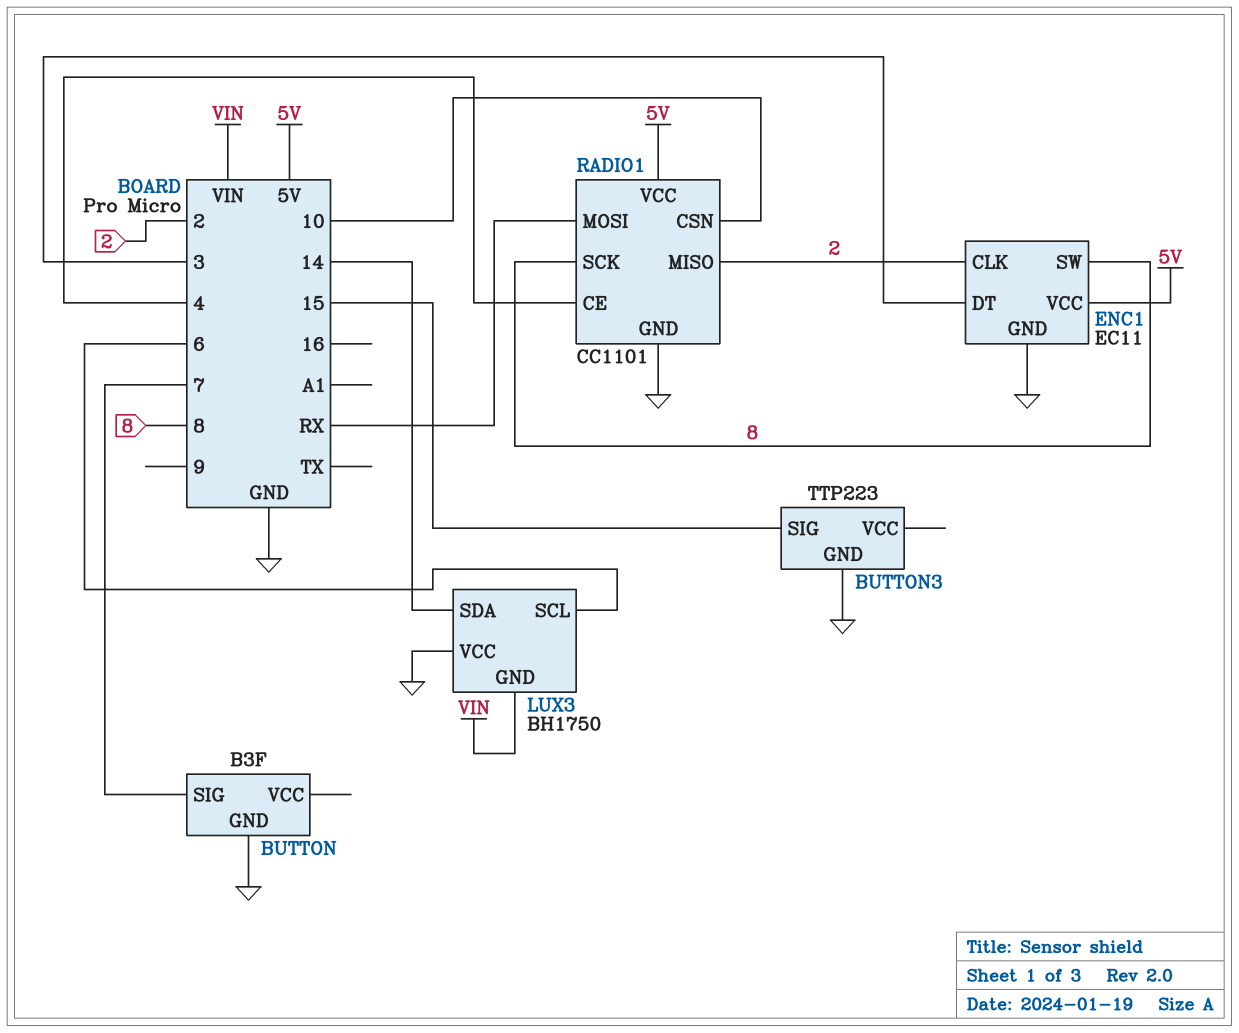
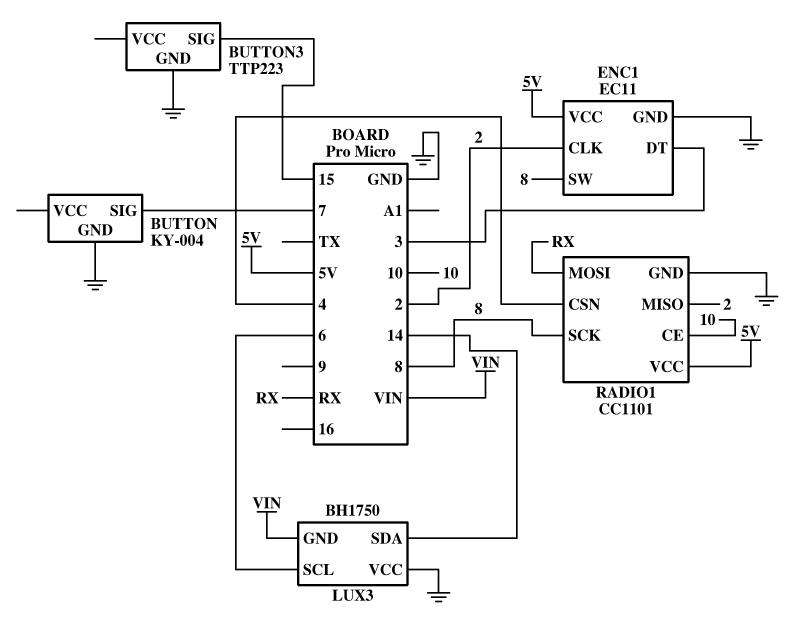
BUTTON: B3F -> KY-004
RADIO1 pin CE: 4 -> 10
RADIO1 pin CSN: 10 -> 4

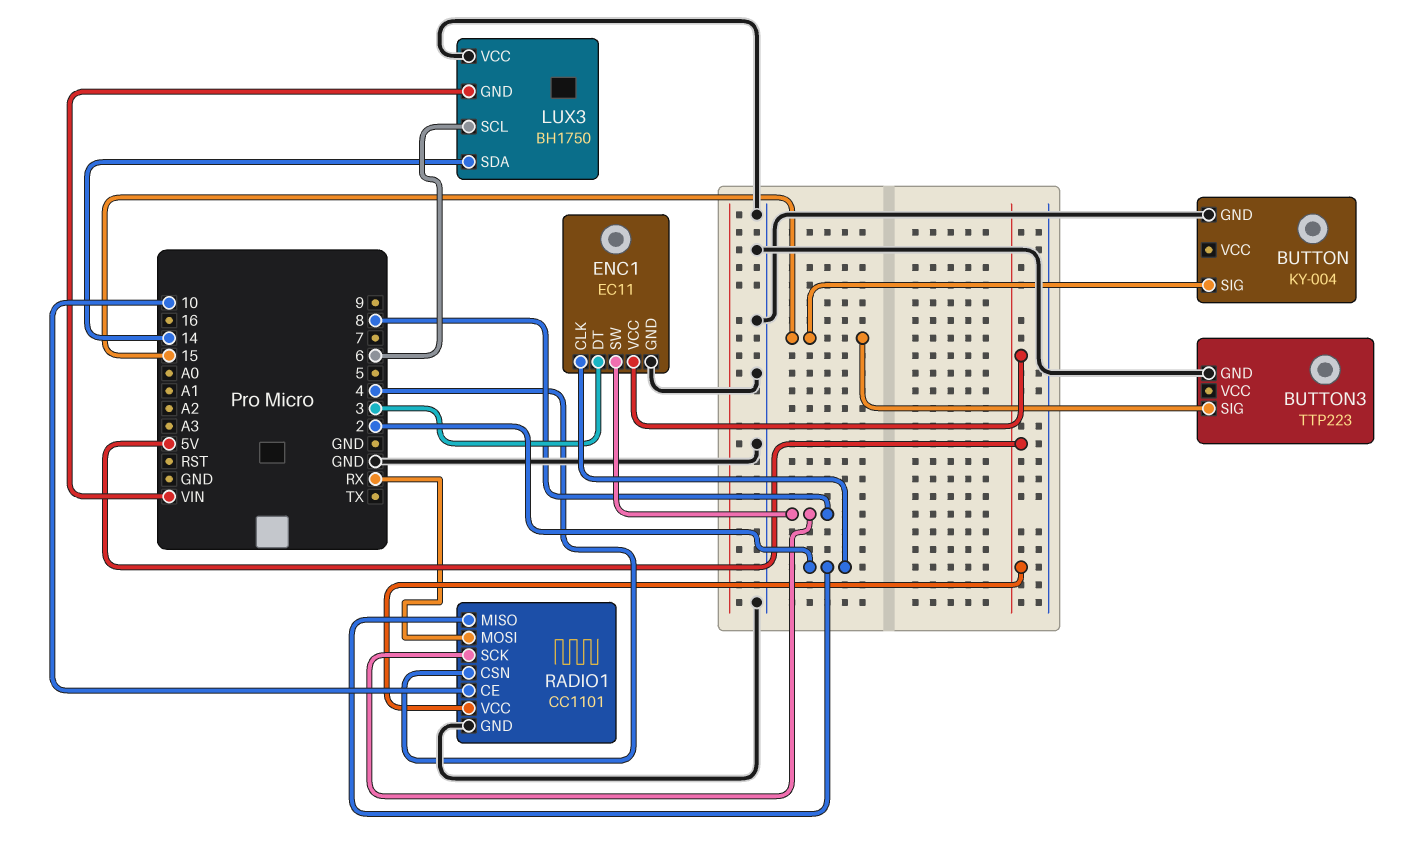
BUTTON pin SIG: 7 -> 15

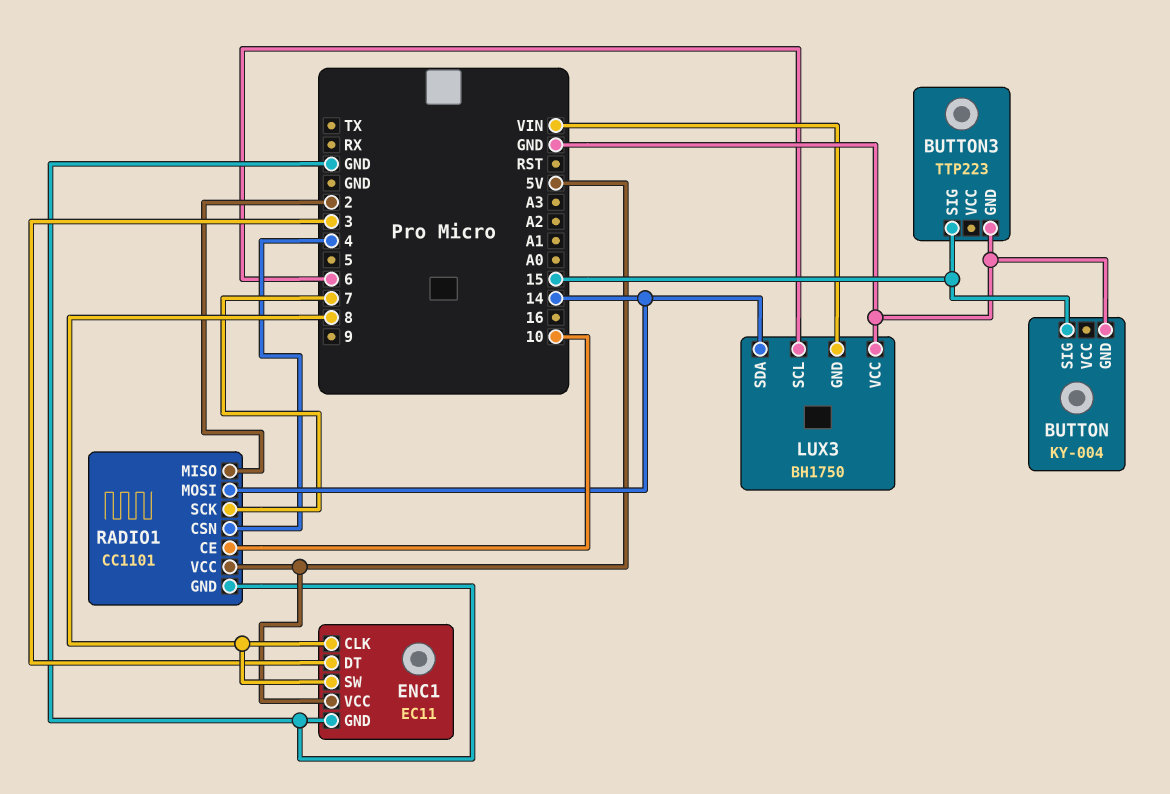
ENC1 pin CLK: 2 -> 8
RADIO1 pin MOSI: RX -> 14
RADIO1 pin SCK: 8 -> 7

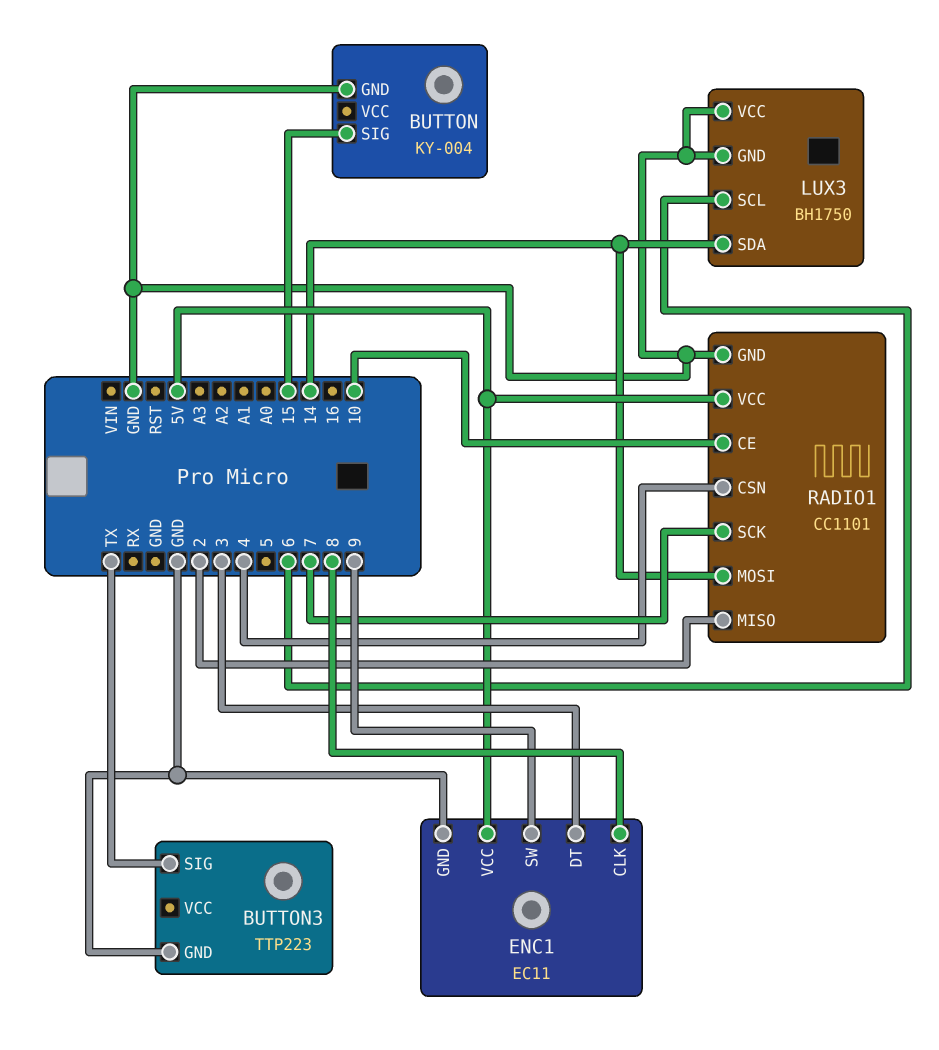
BUTTON3 pin SIG: 15 -> TX
ENC1 pin SW: 8 -> 9
LUX3 pin GND: VIN -> GND

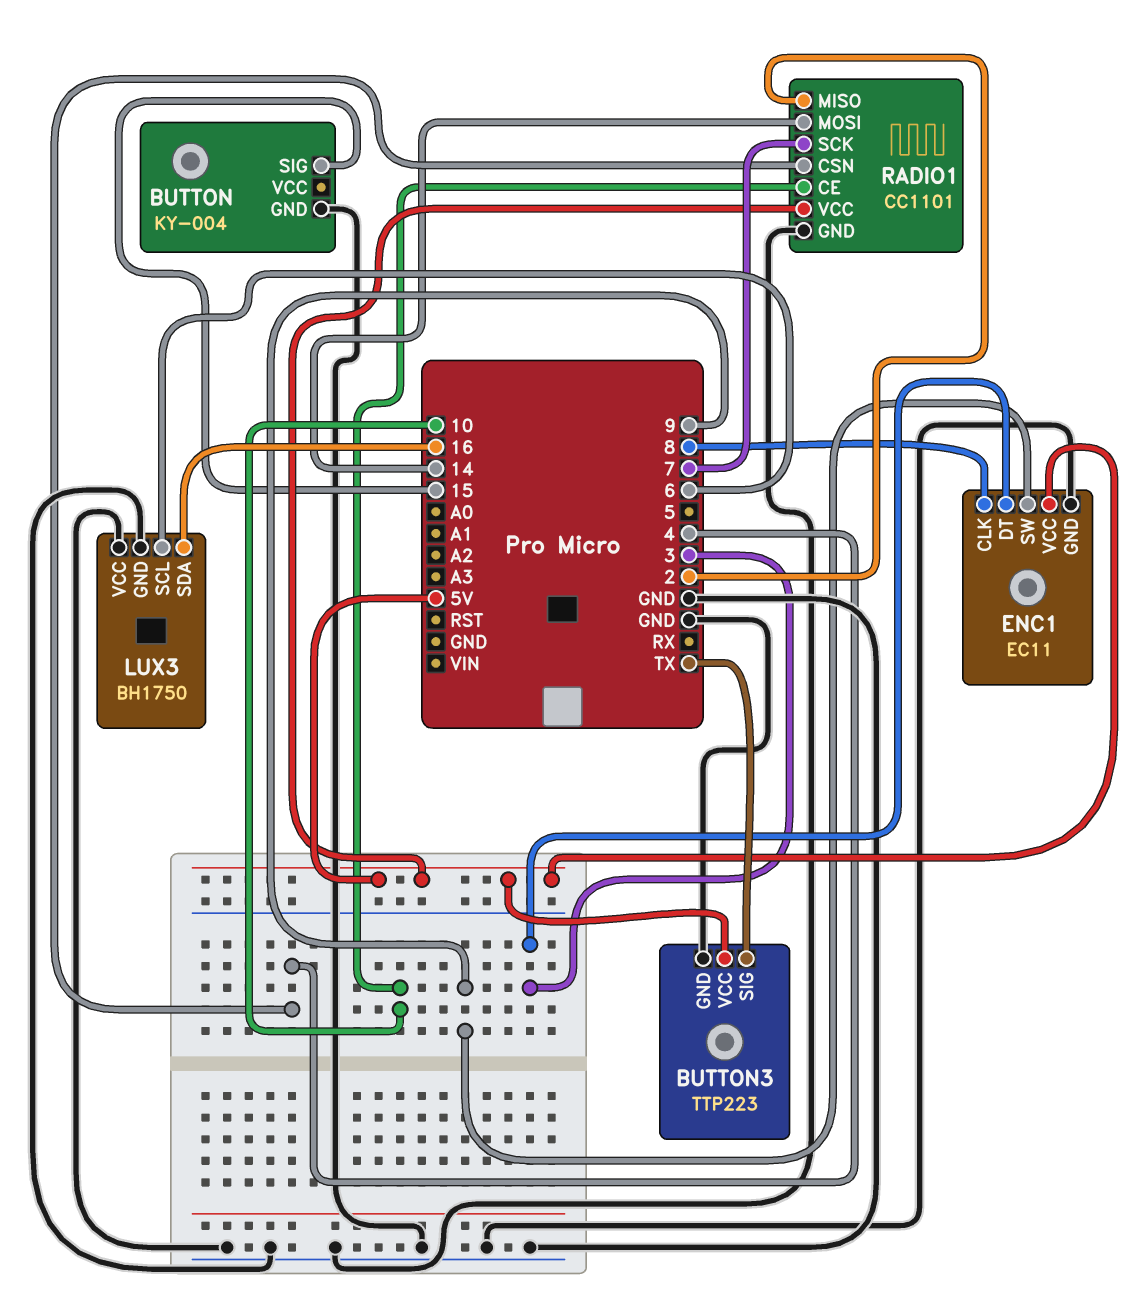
BUTTON3 pin VCC: none -> 5V
LUX3 pin SDA: 14 -> 16

